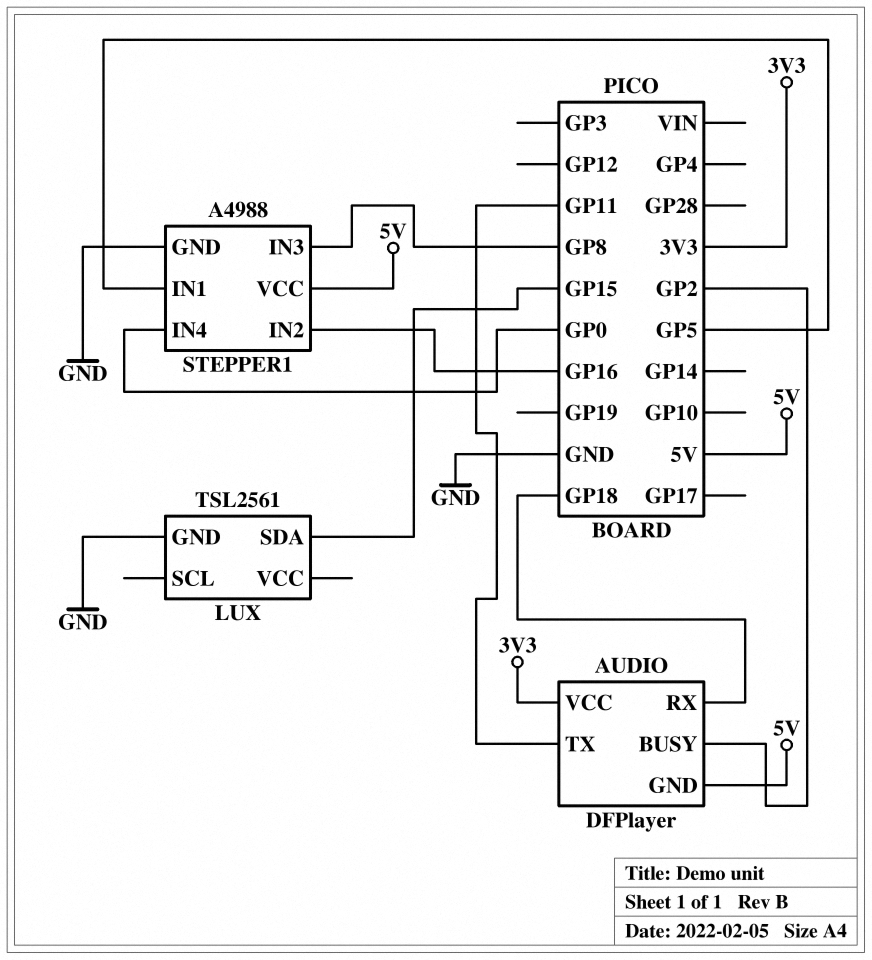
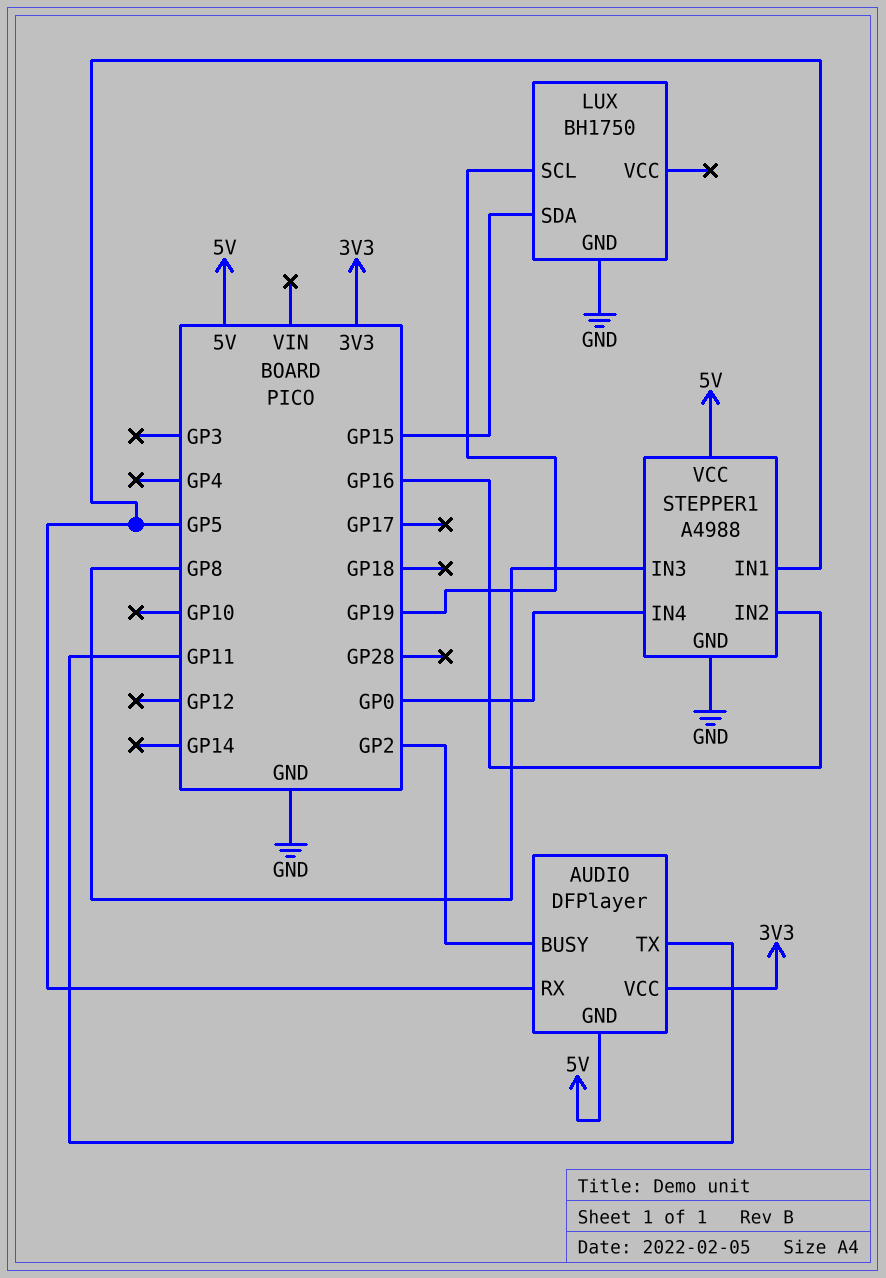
AUDIO pin RX: GP18 -> GP5
LUX: TSL2561 -> BH1750
LUX pin SCL: none -> GP19

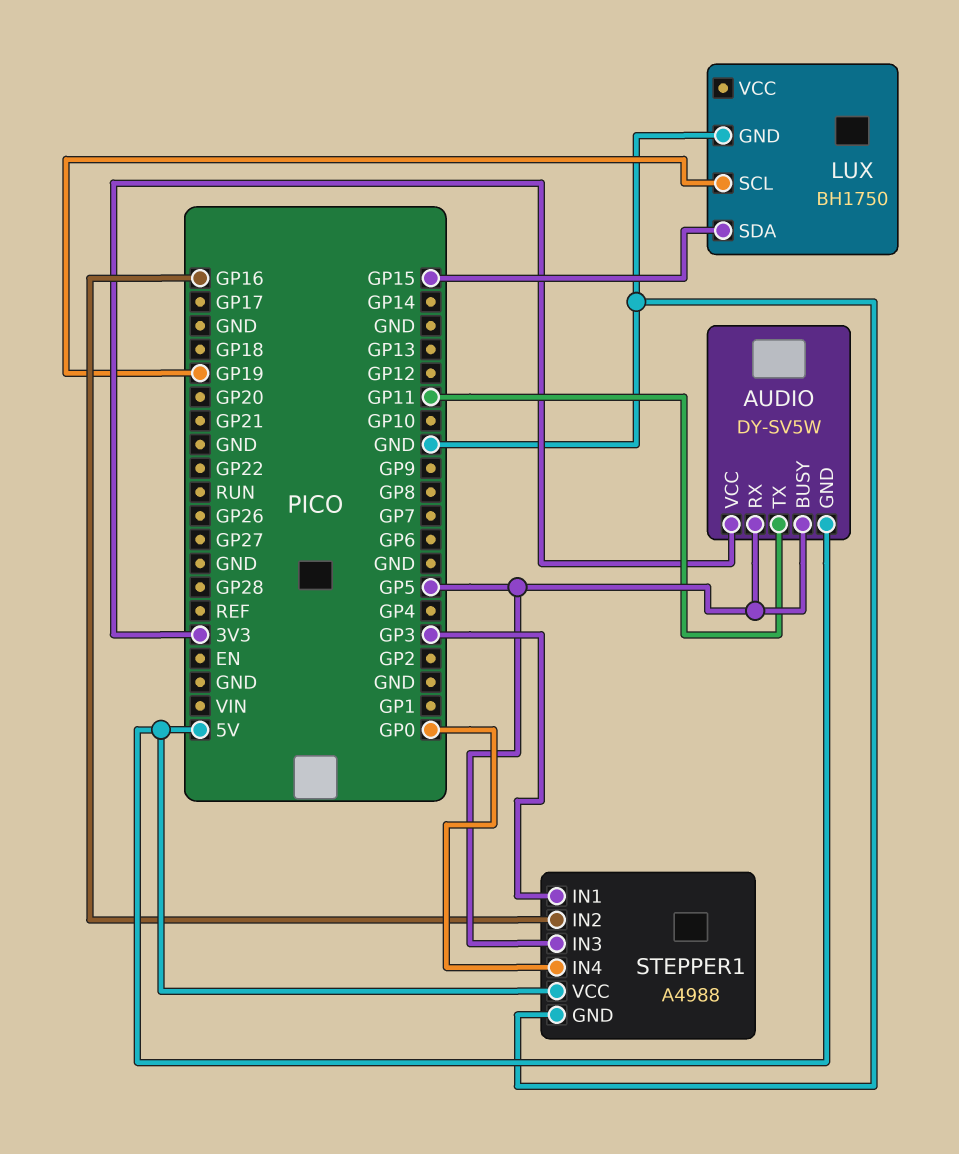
AUDIO: DFPlayer -> DY-SV5W
AUDIO pin BUSY: GP2 -> GP5
STEPPER1 pin IN1: GP5 -> GP3
STEPPER1 pin IN3: GP8 -> GP5

